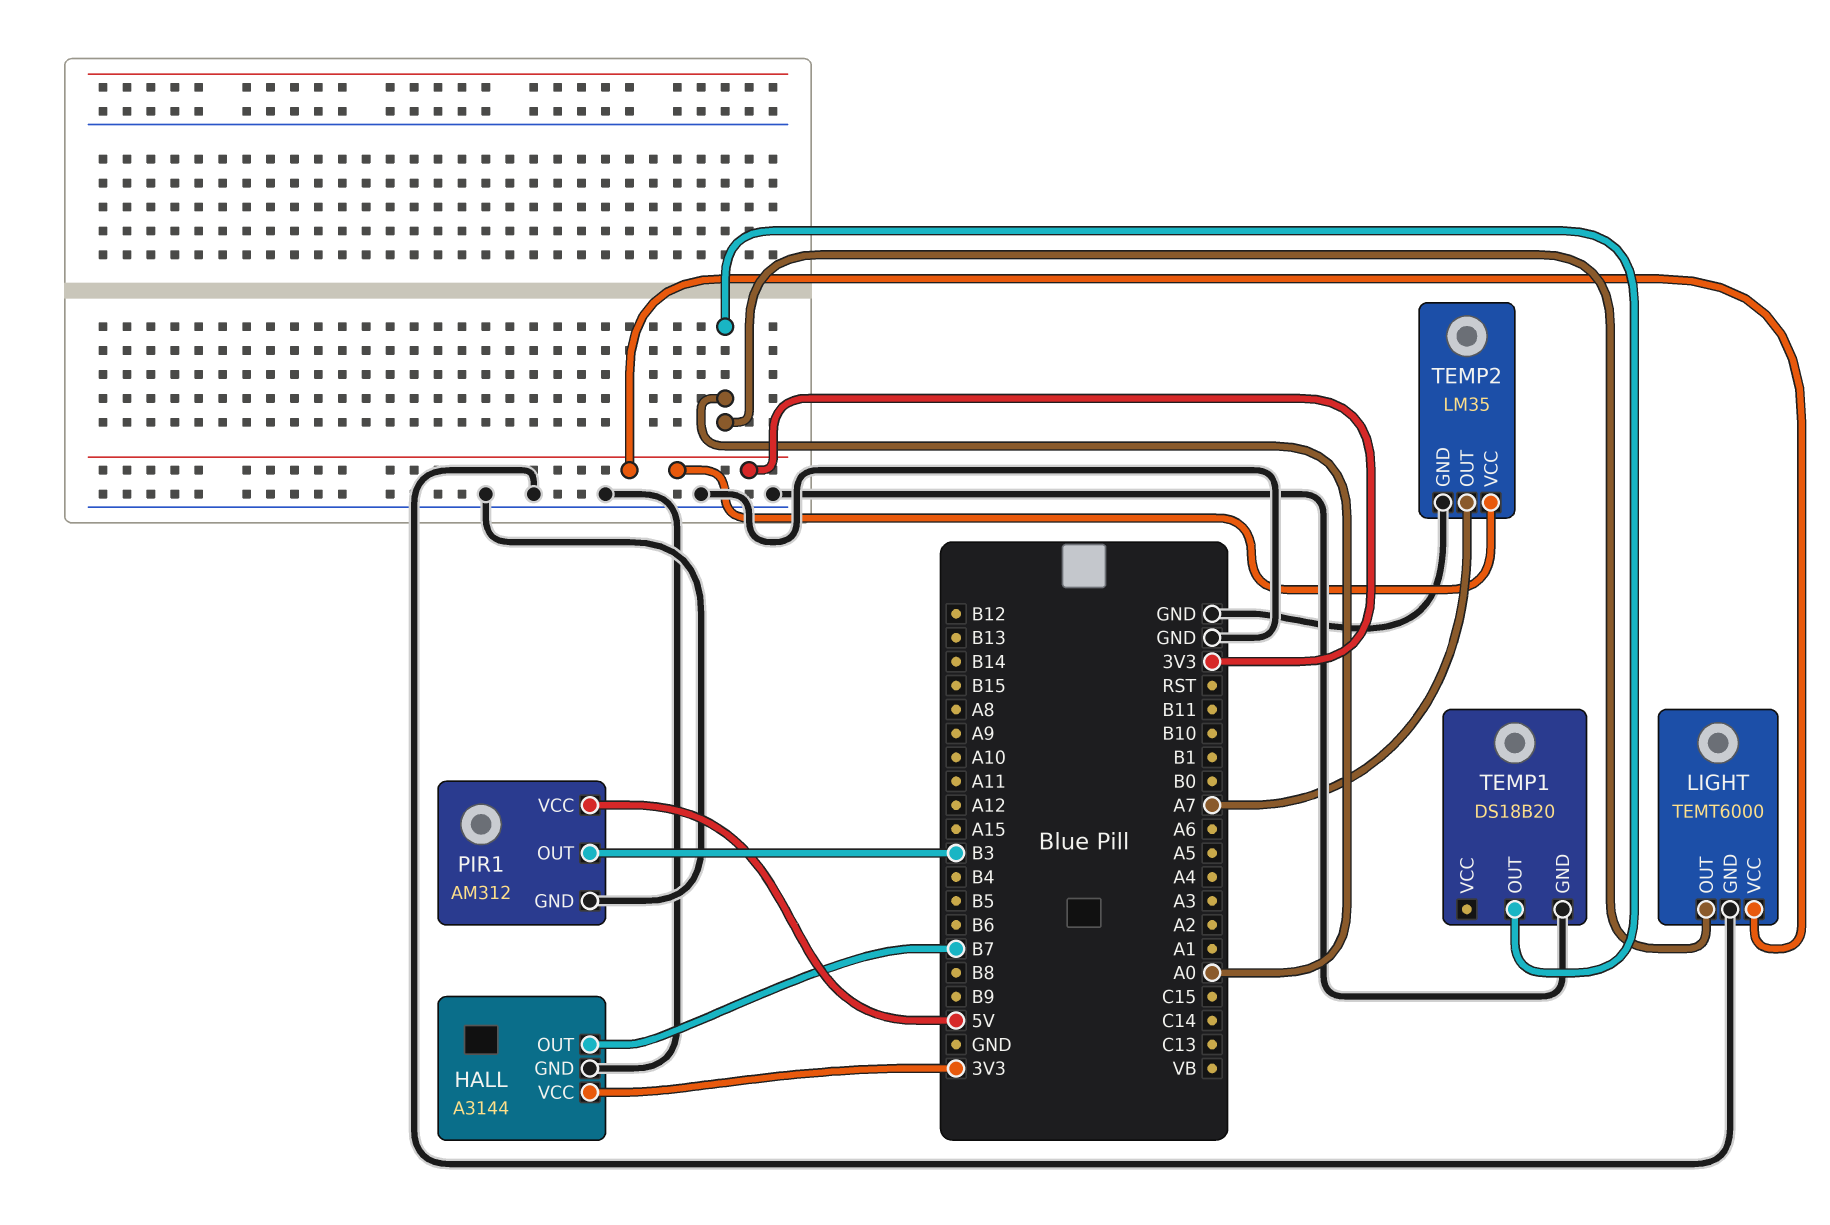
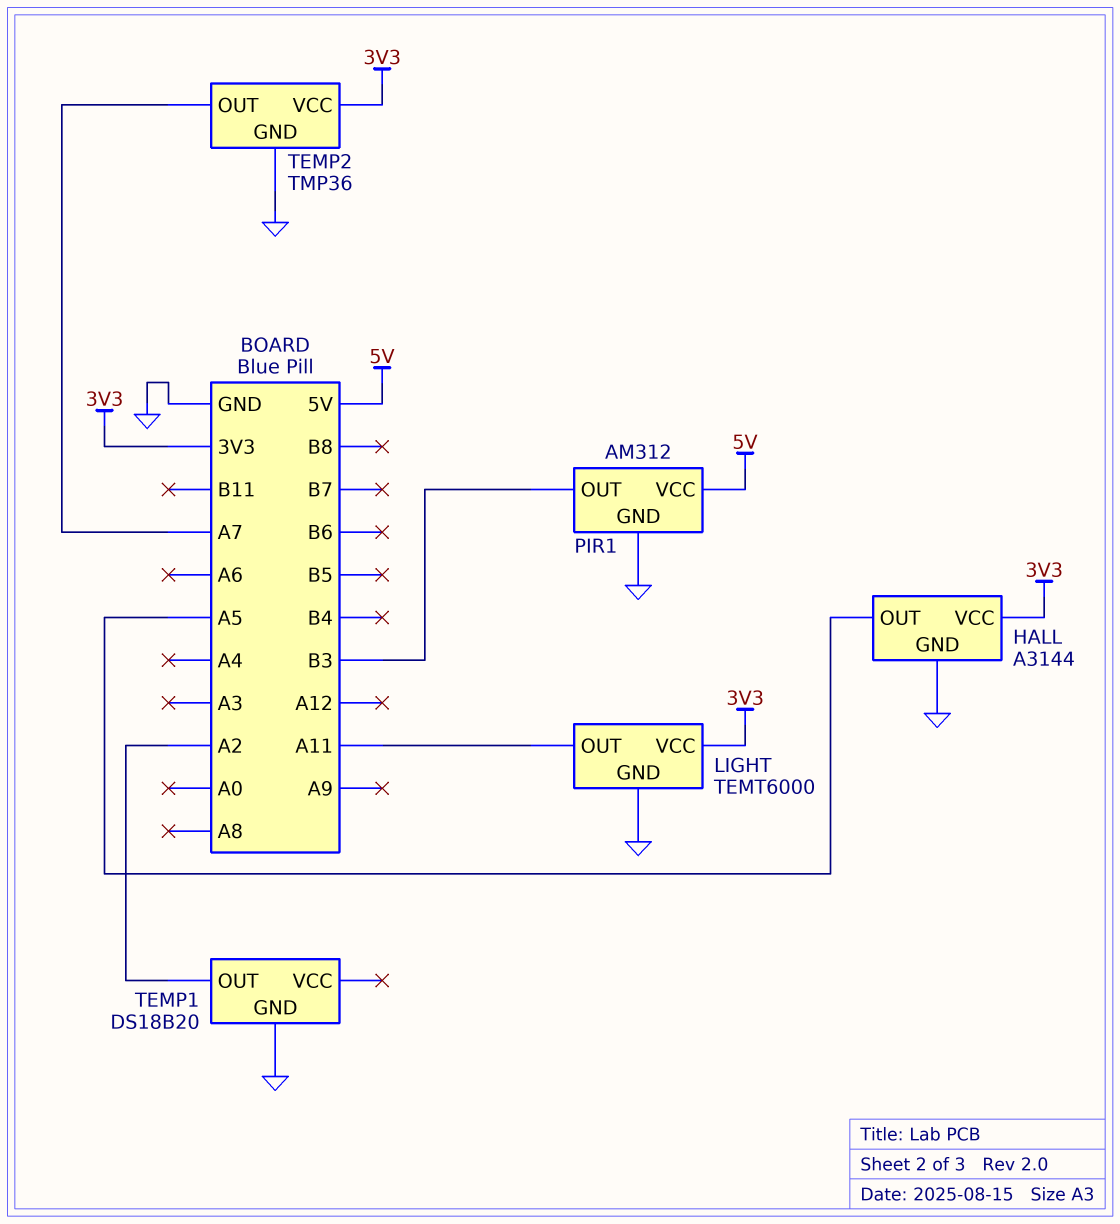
HALL pin OUT: B7 -> A5
LIGHT pin OUT: A0 -> A11
TEMP1 pin OUT: A0 -> A2
TEMP2: LM35 -> TMP36

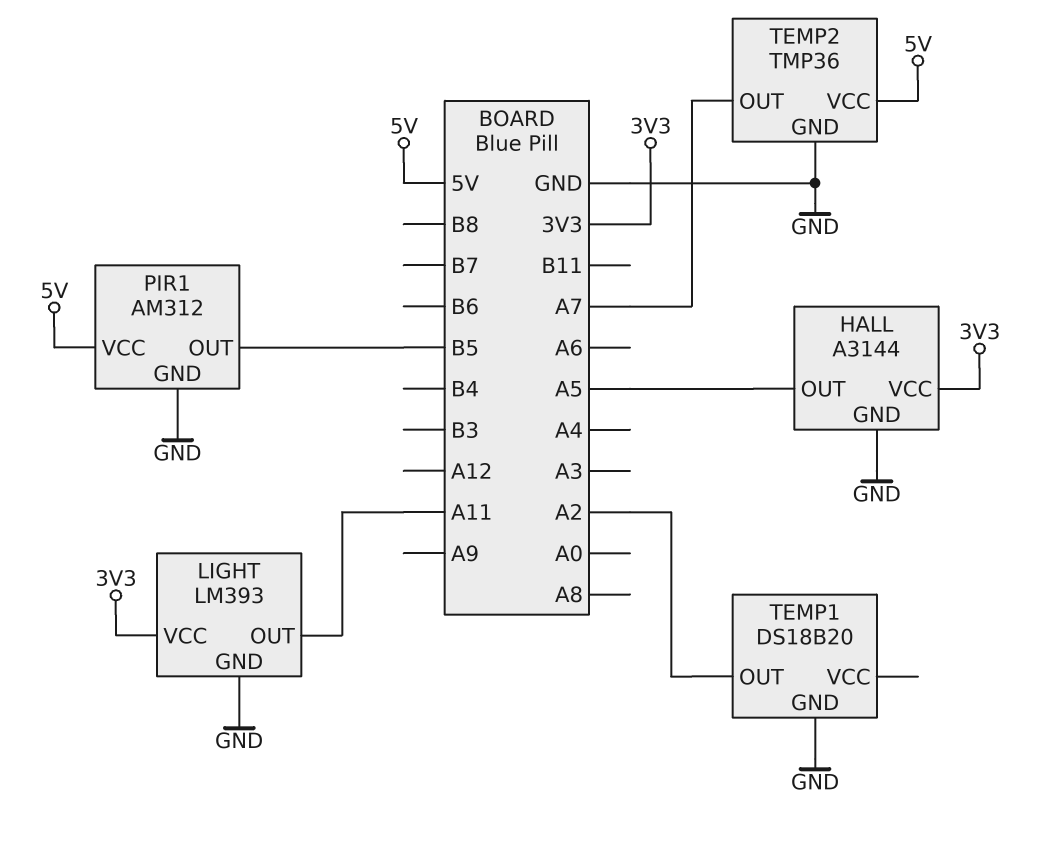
LIGHT: TEMT6000 -> LM393
PIR1 pin OUT: B3 -> B5
TEMP2 pin VCC: 3V3 -> 5V

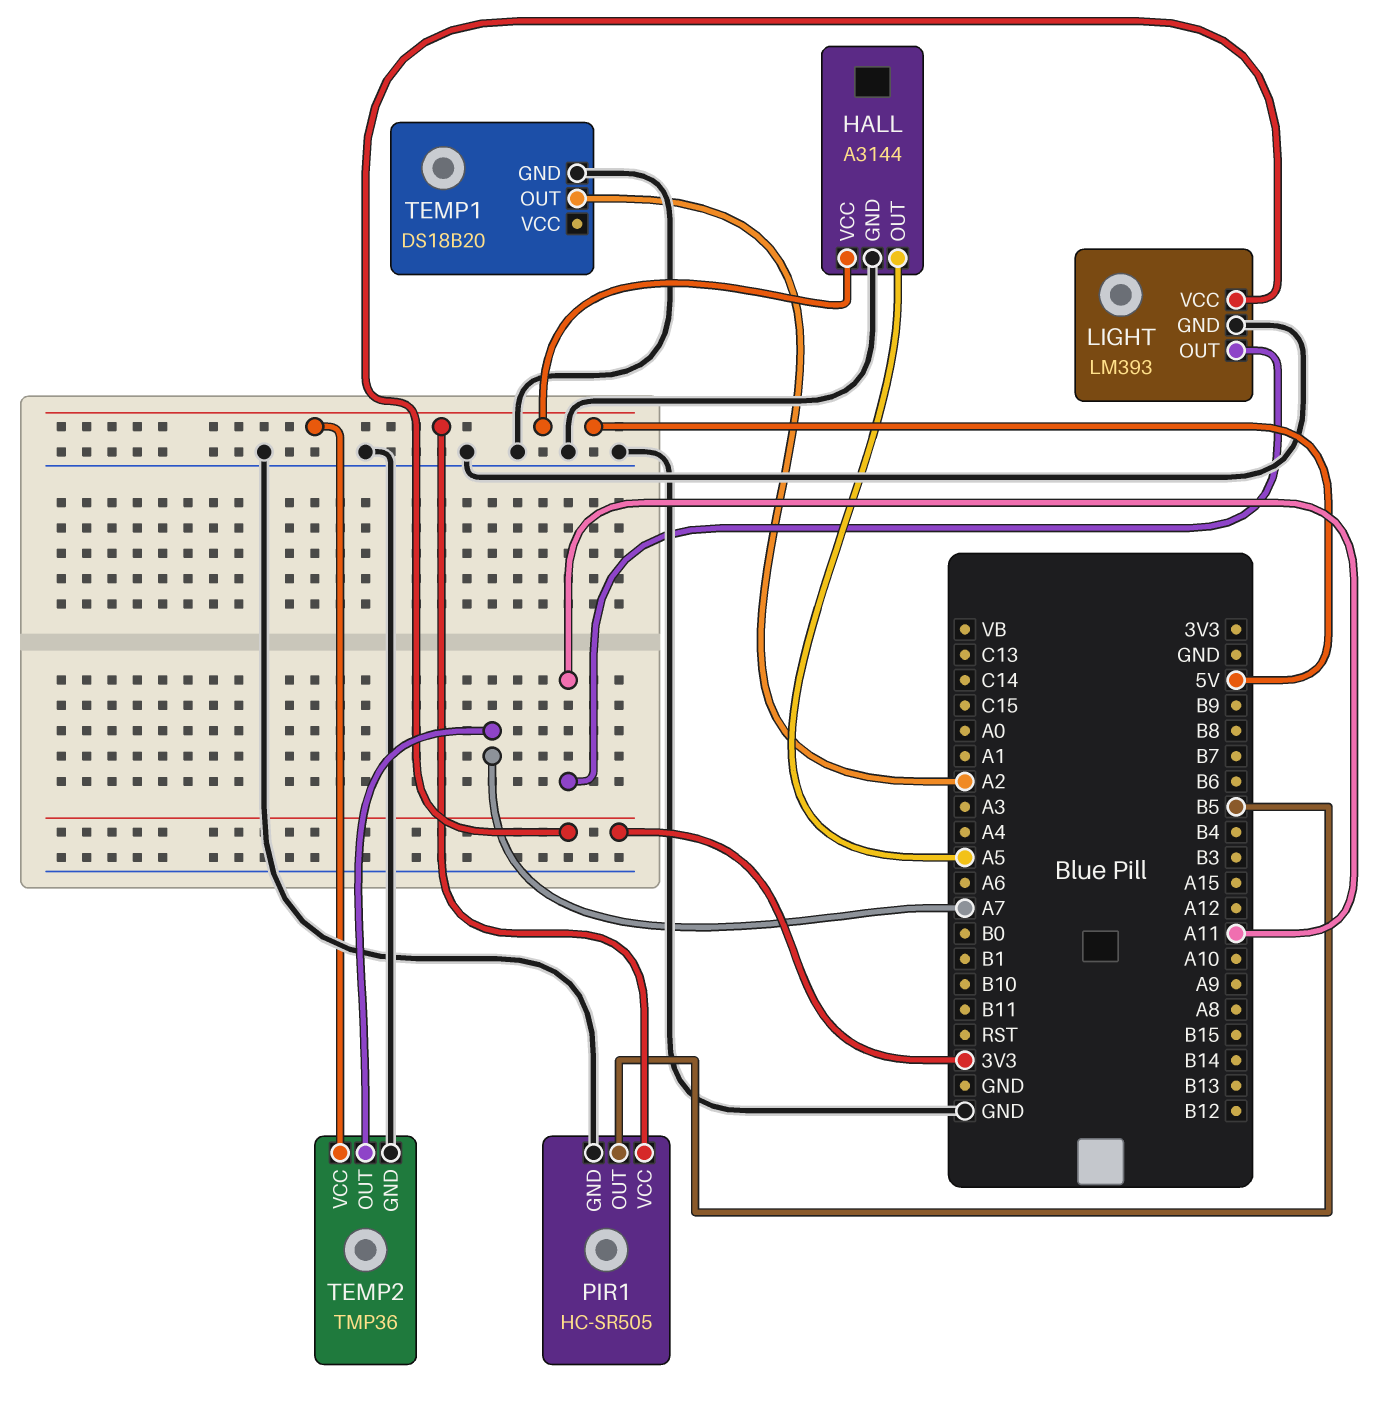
HALL pin VCC: 3V3 -> 5V
PIR1: AM312 -> HC-SR505

